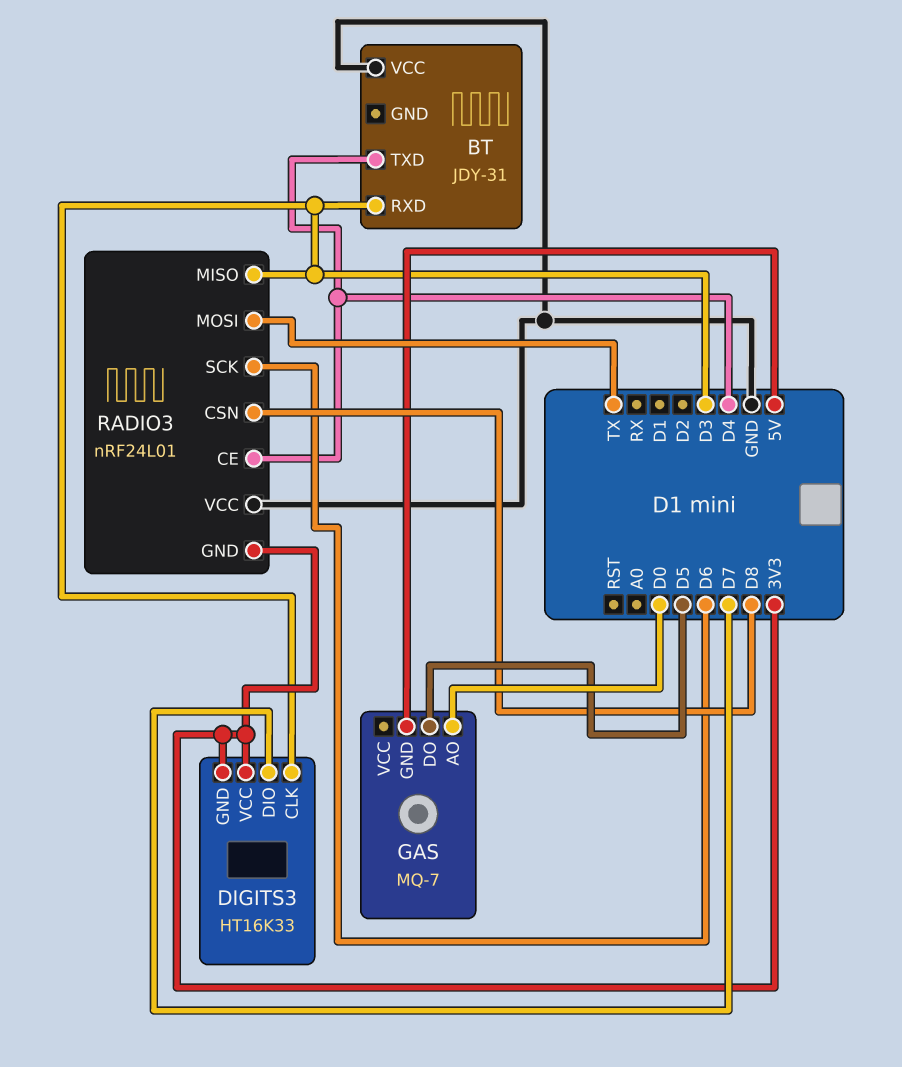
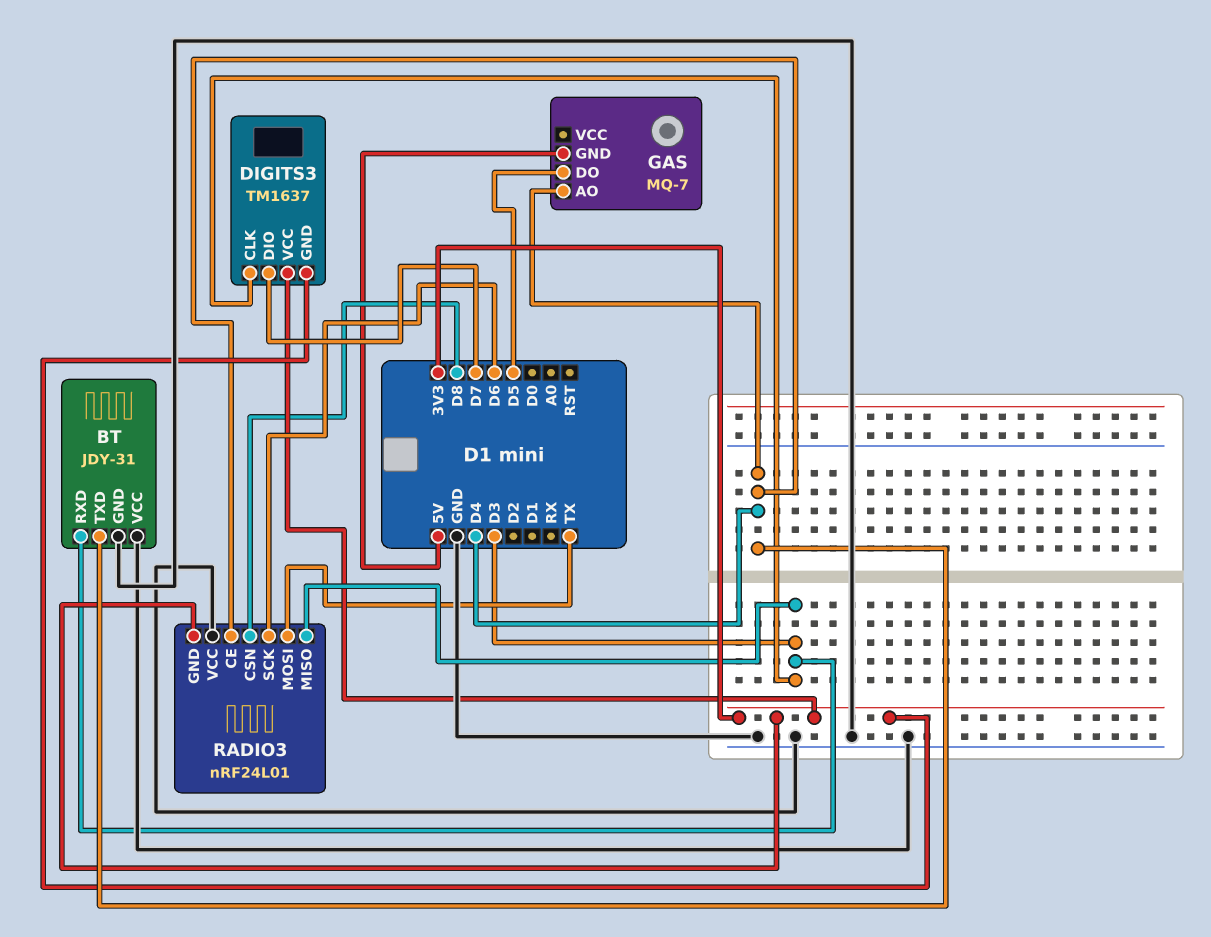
BT pin GND: none -> GND
DIGITS3: HT16K33 -> TM1637
GAS pin AO: D0 -> D4

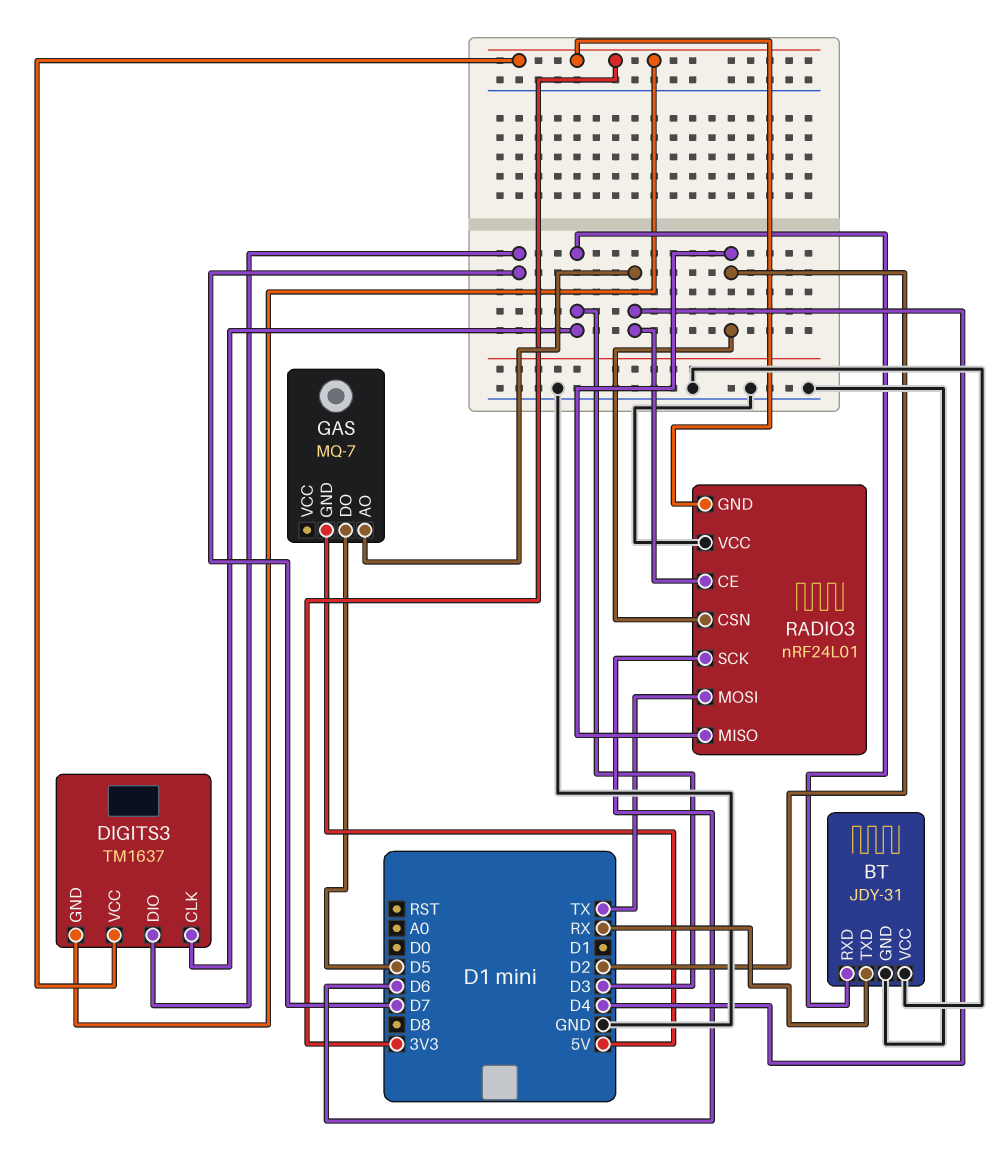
BT pin TXD: D4 -> RX
RADIO3 pin CSN: D8 -> D2
RADIO3 pin MISO: D3 -> D2

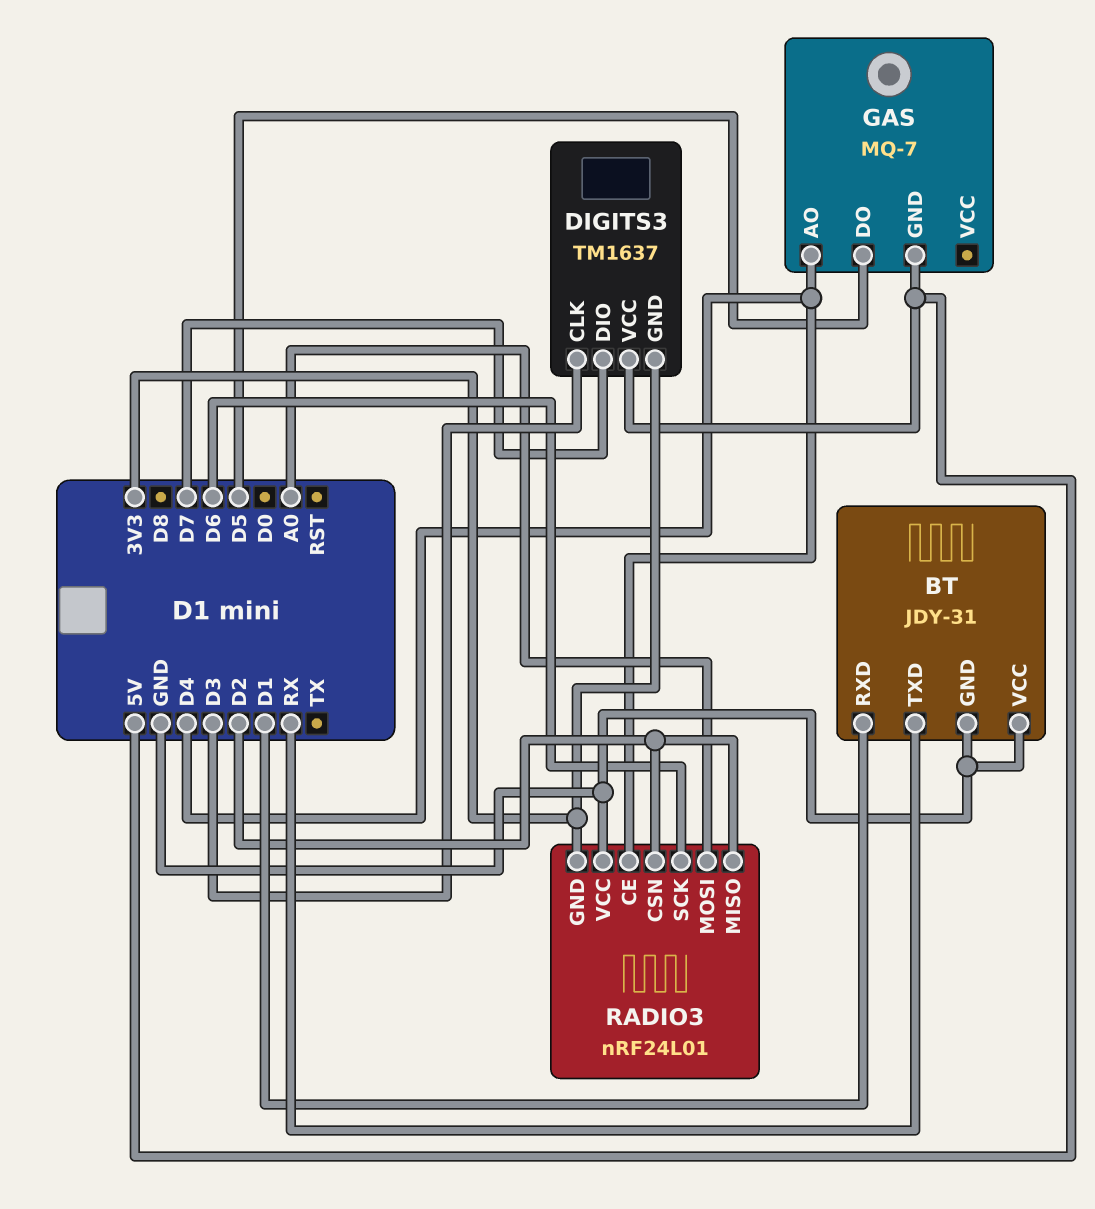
BT pin RXD: D3 -> D1
DIGITS3 pin VCC: 3V3 -> 5V
RADIO3 pin MOSI: TX -> A0

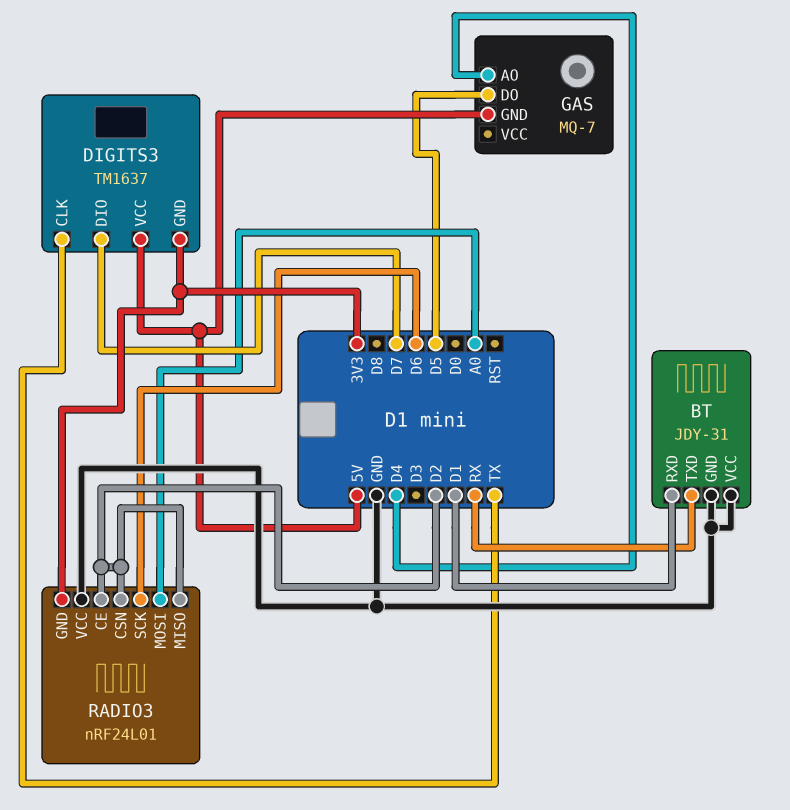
DIGITS3 pin CLK: D3 -> TX
RADIO3 pin CE: D4 -> D2

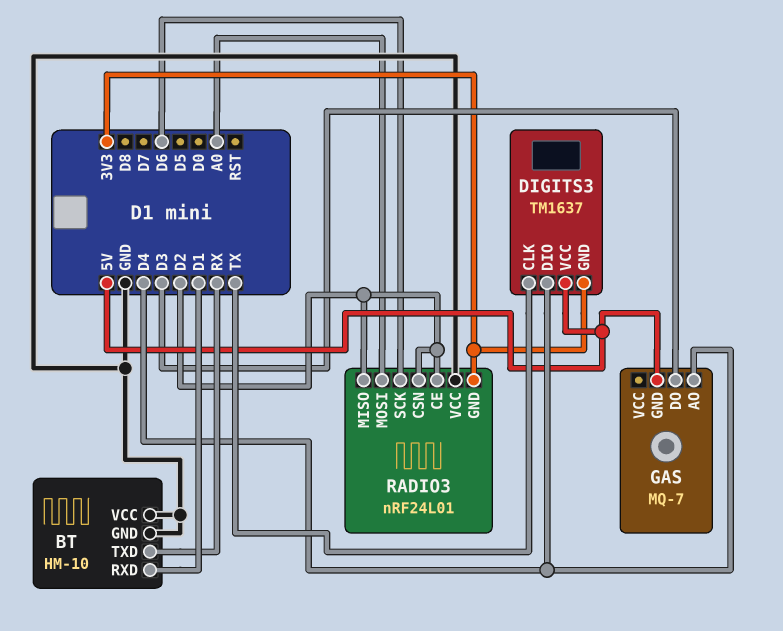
BT: JDY-31 -> HM-10
DIGITS3 pin DIO: D7 -> D4
GAS pin DO: D5 -> D3

